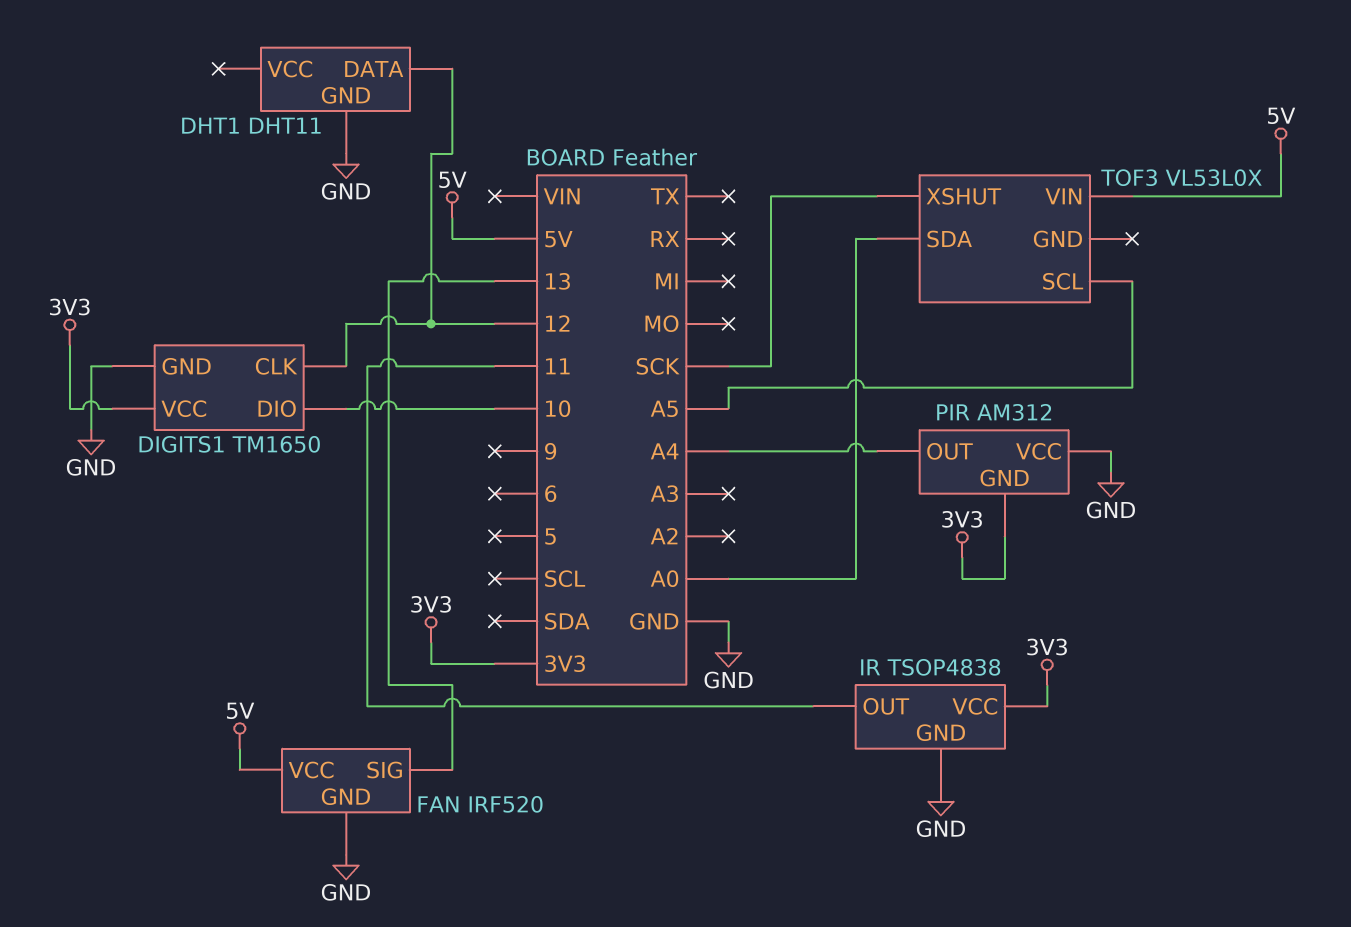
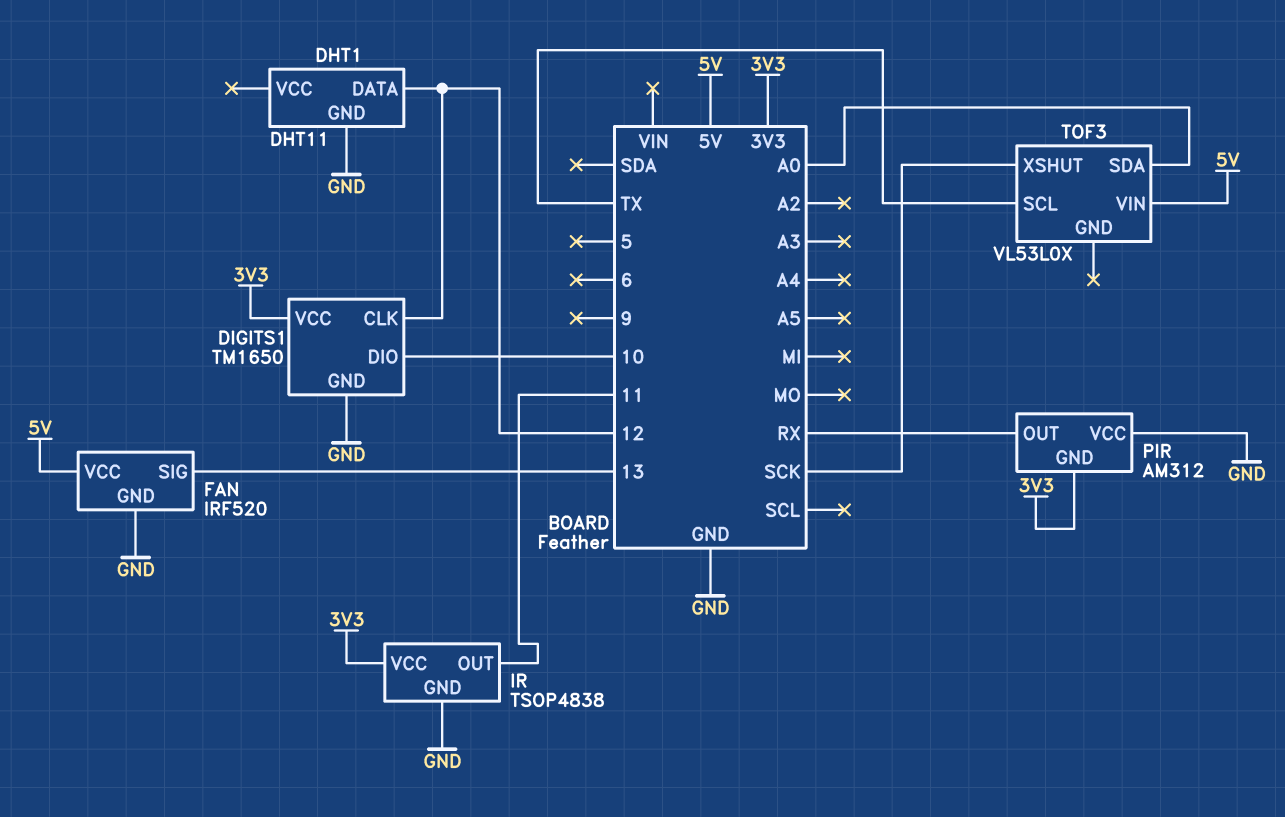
PIR pin OUT: A4 -> RX
TOF3 pin SCL: A5 -> TX

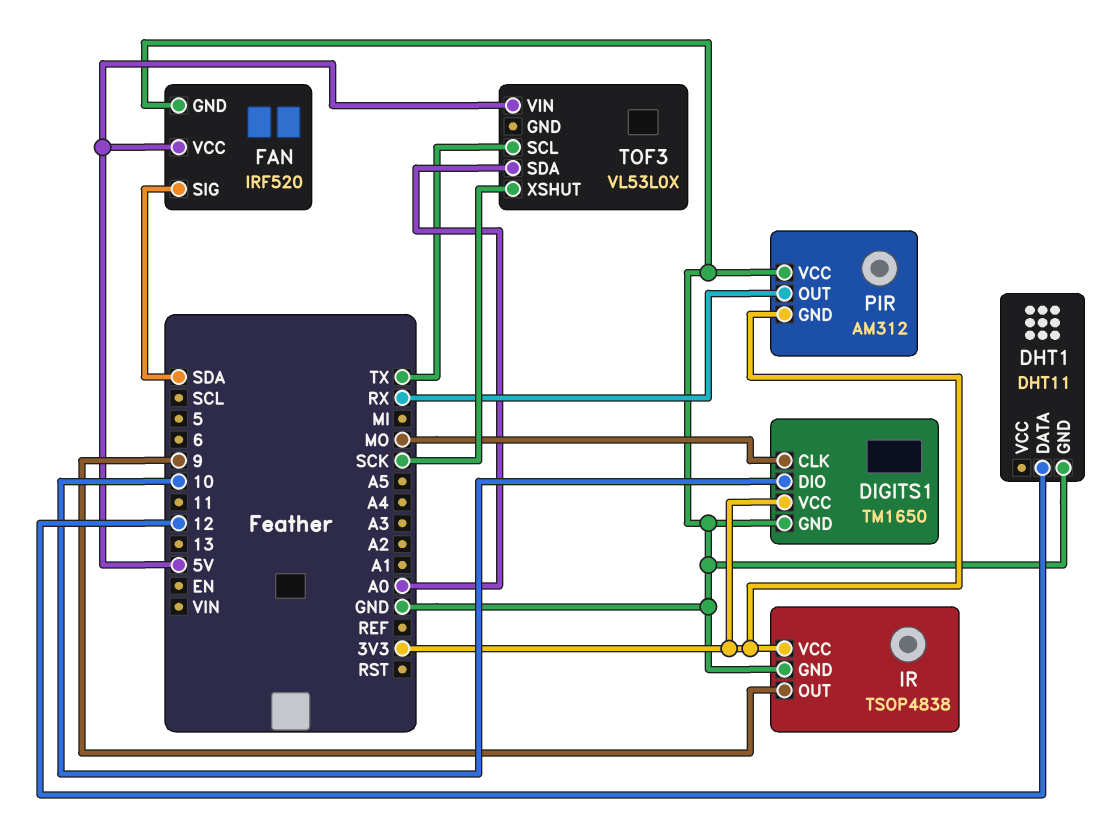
DIGITS1 pin CLK: 12 -> MO
FAN pin SIG: 13 -> SDA
IR pin OUT: 11 -> 9

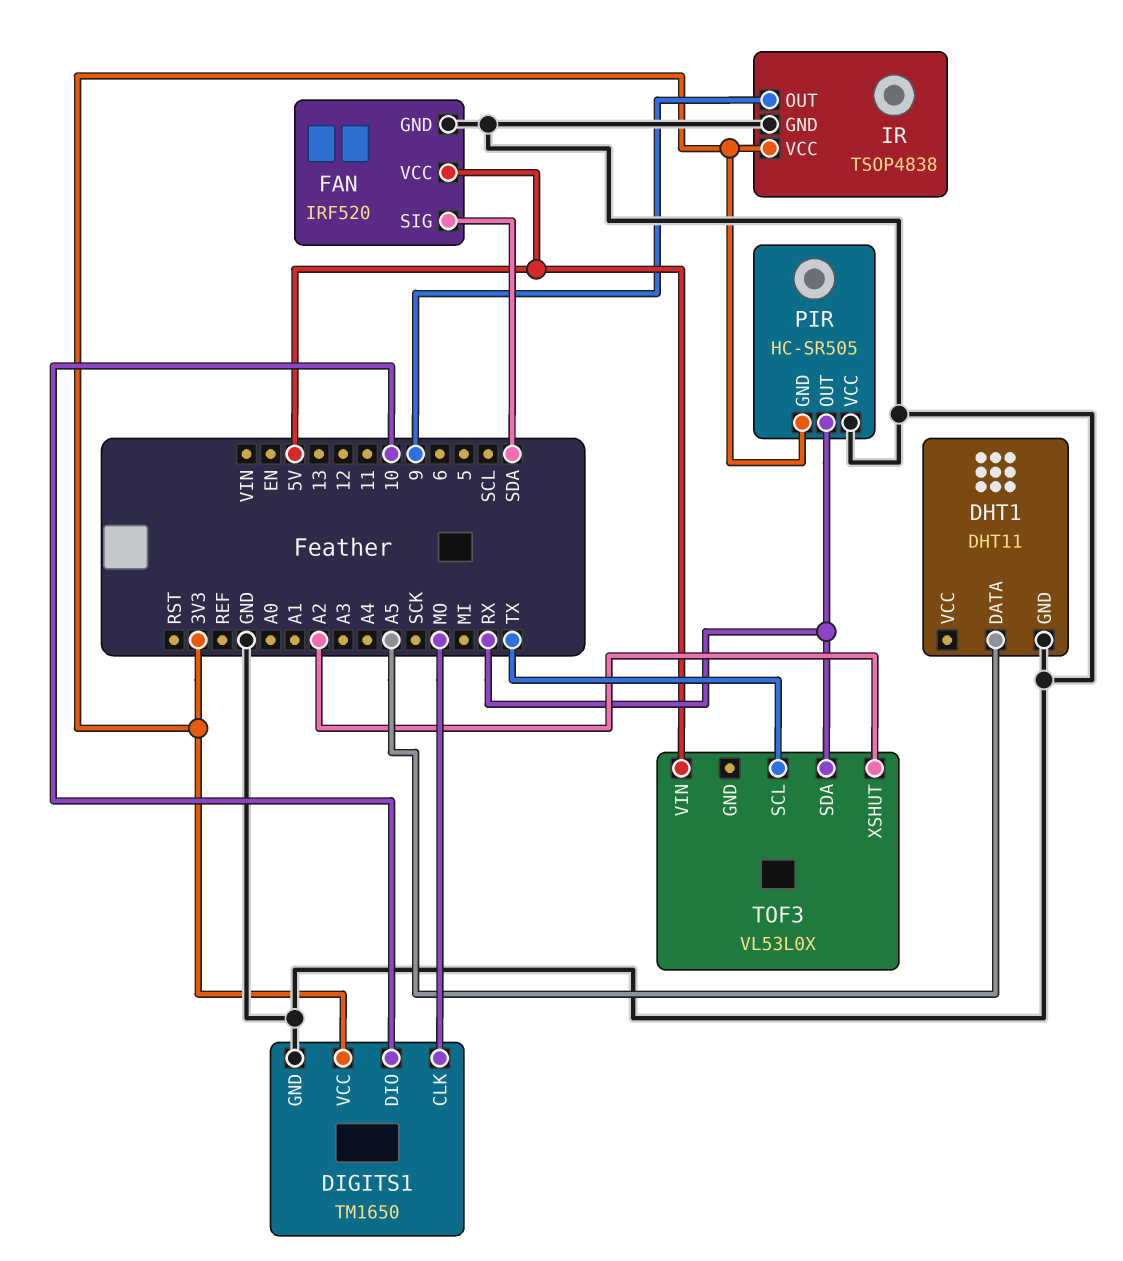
DHT1 pin DATA: 12 -> A5
PIR: AM312 -> HC-SR505
TOF3 pin SDA: A0 -> RX
TOF3 pin XSHUT: SCK -> A2

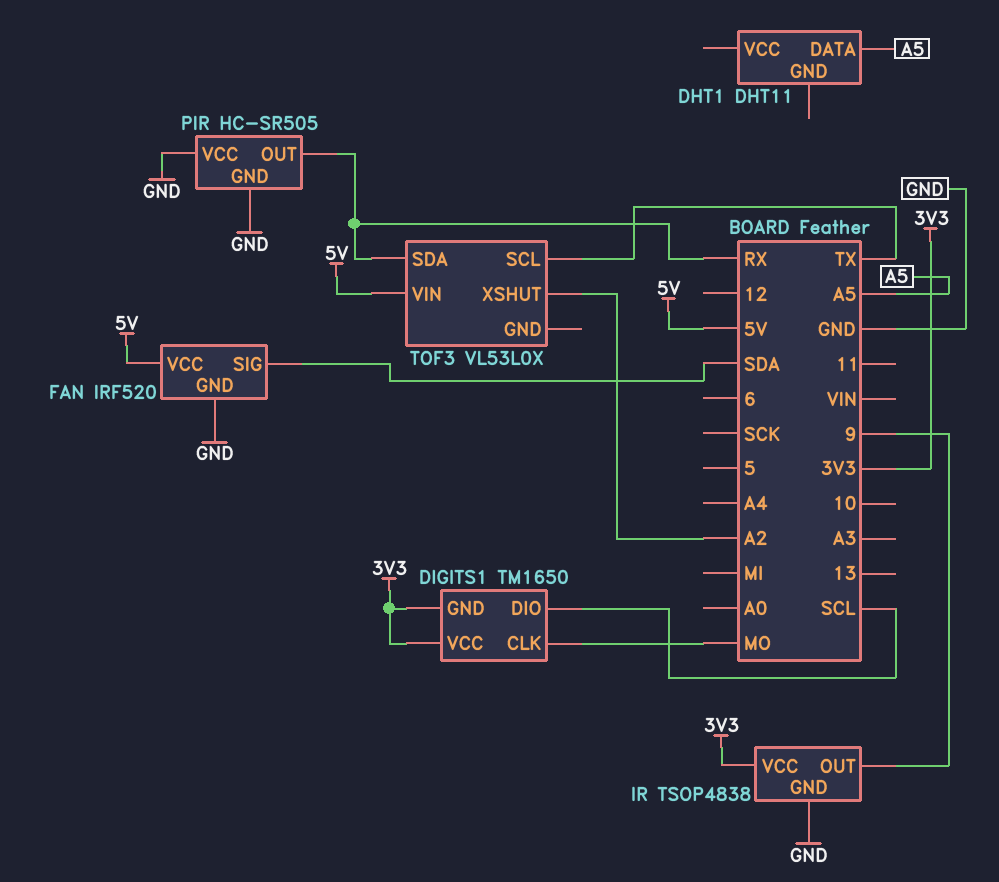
DHT1 pin GND: GND -> none
DIGITS1 pin DIO: 10 -> SCL
DIGITS1 pin GND: GND -> 3V3
PIR pin GND: 3V3 -> GND

